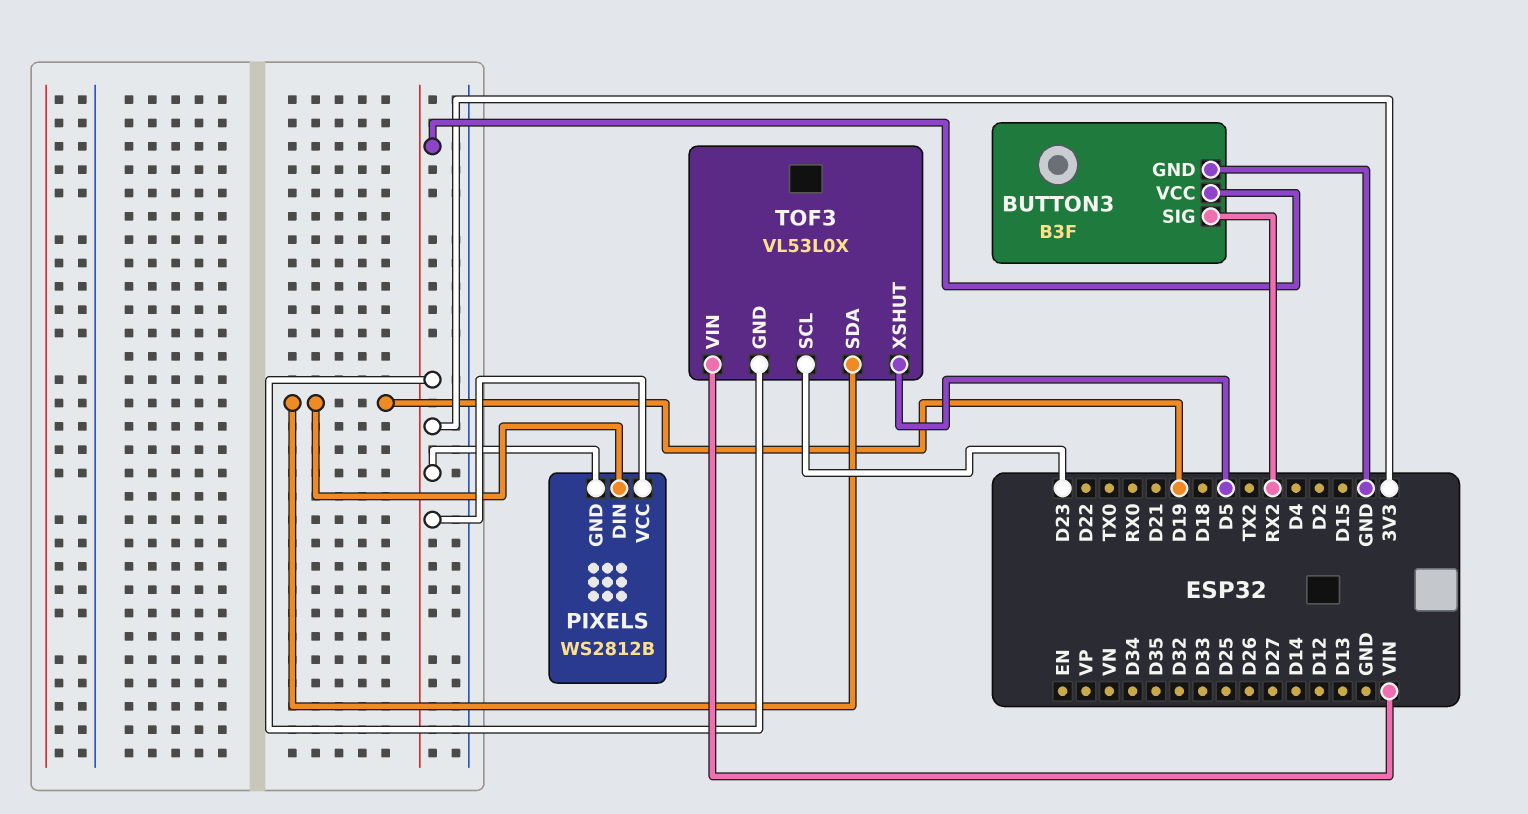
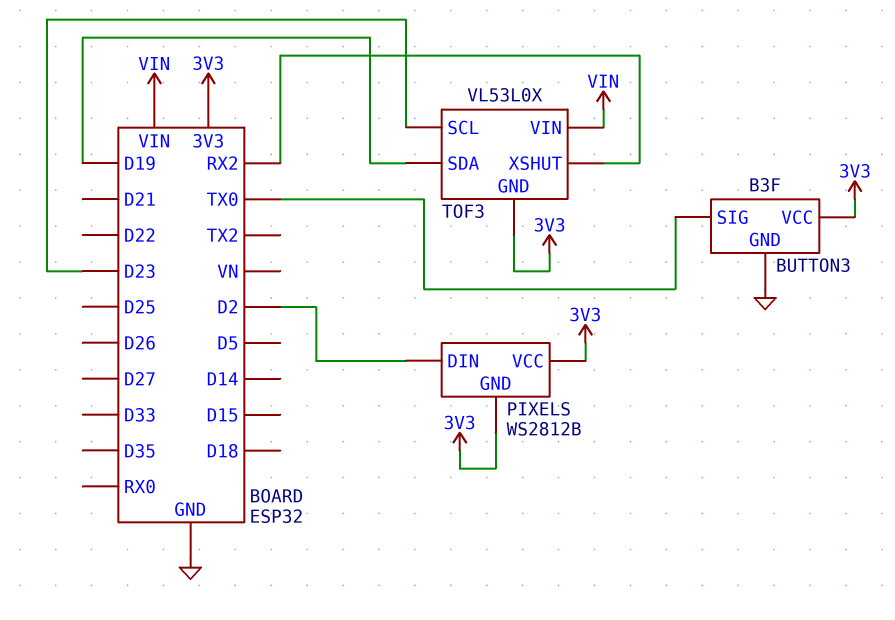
BUTTON3 pin SIG: RX2 -> TX0
PIXELS pin DIN: D19 -> D2
TOF3 pin XSHUT: D5 -> RX2

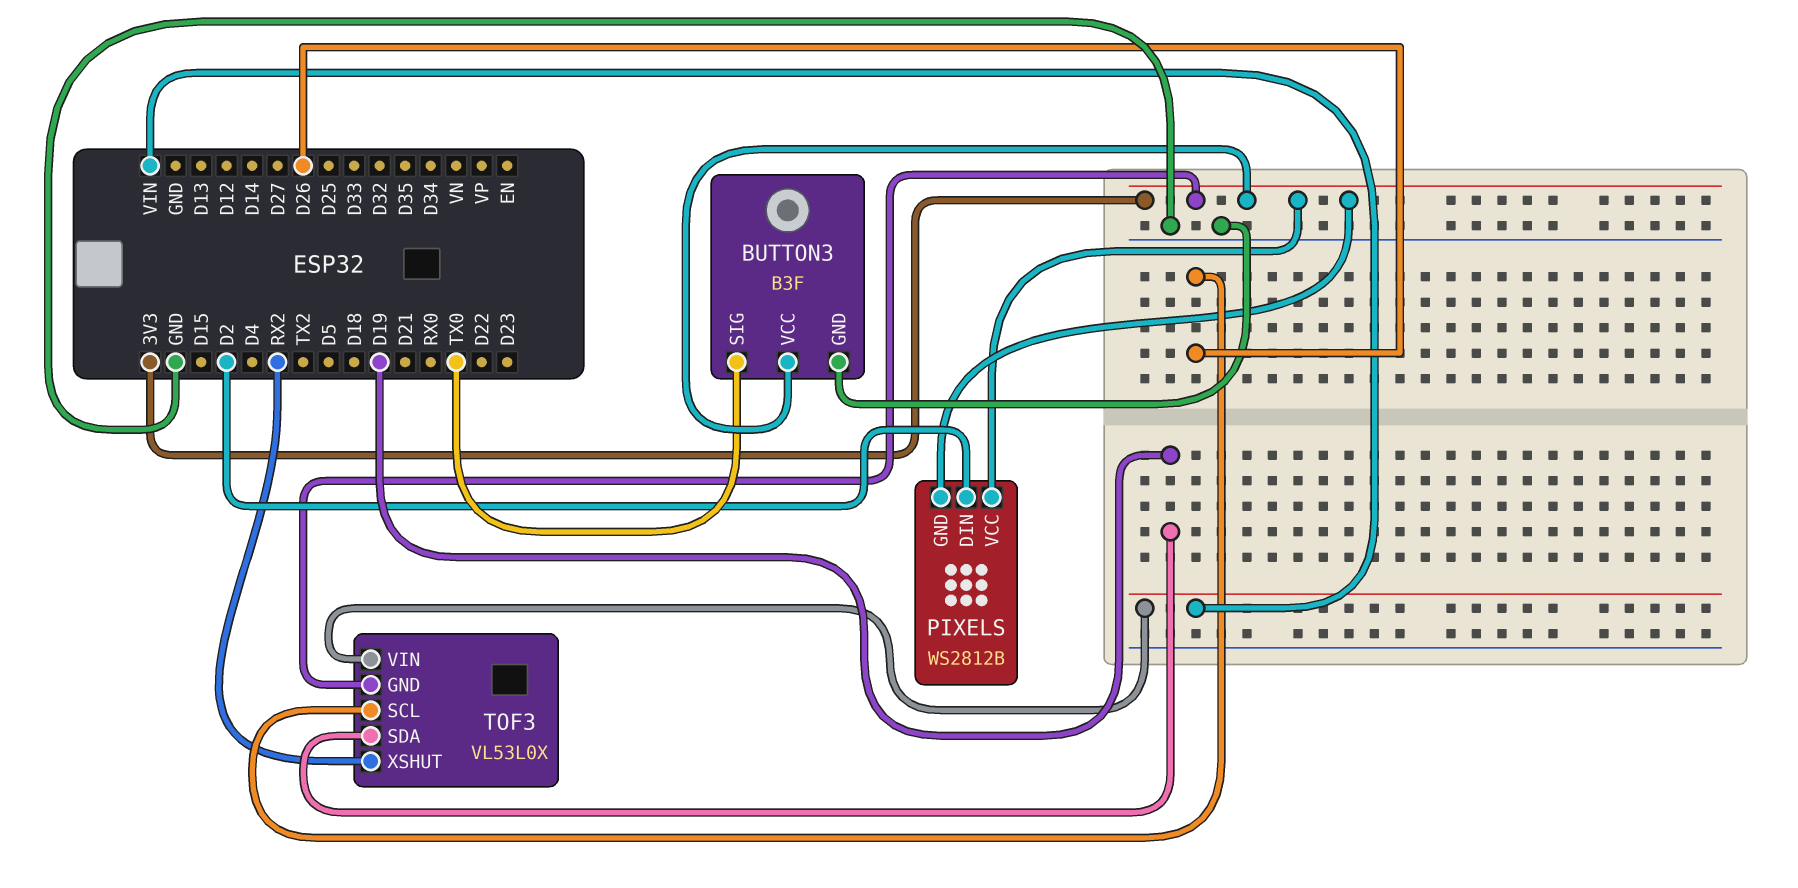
TOF3 pin SCL: D23 -> D26

